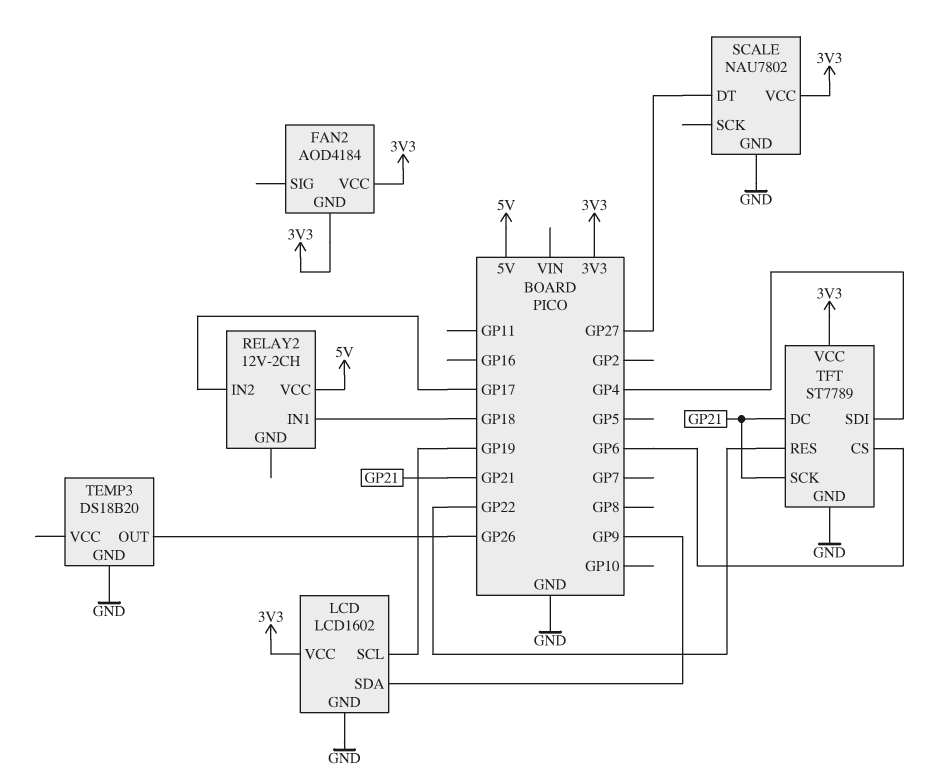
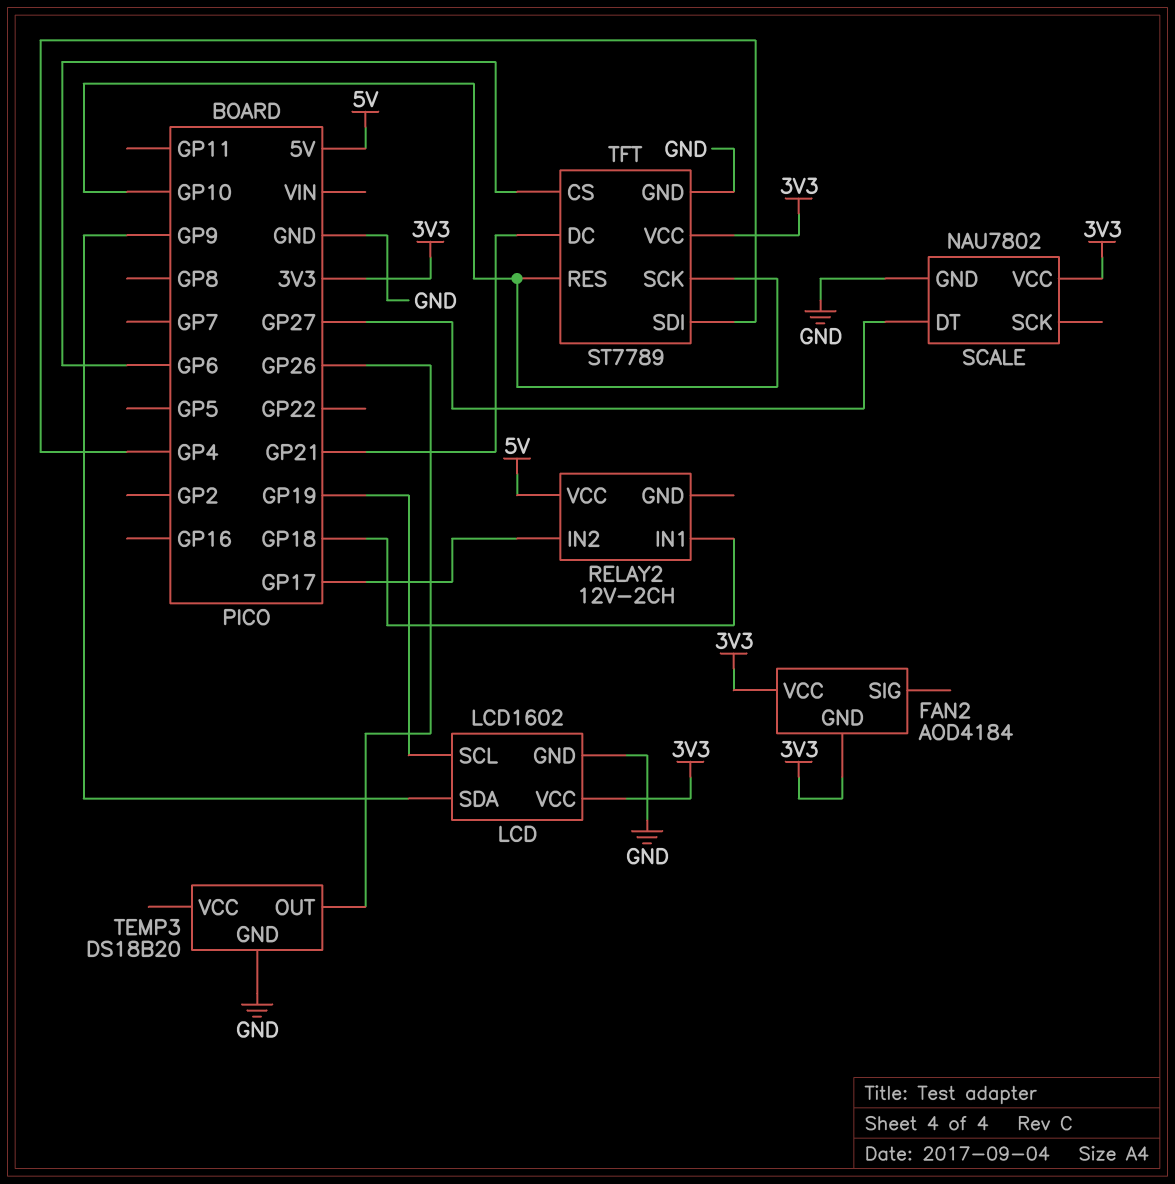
TFT pin RES: GP22 -> GP10
TFT pin SCK: GP21 -> GP10

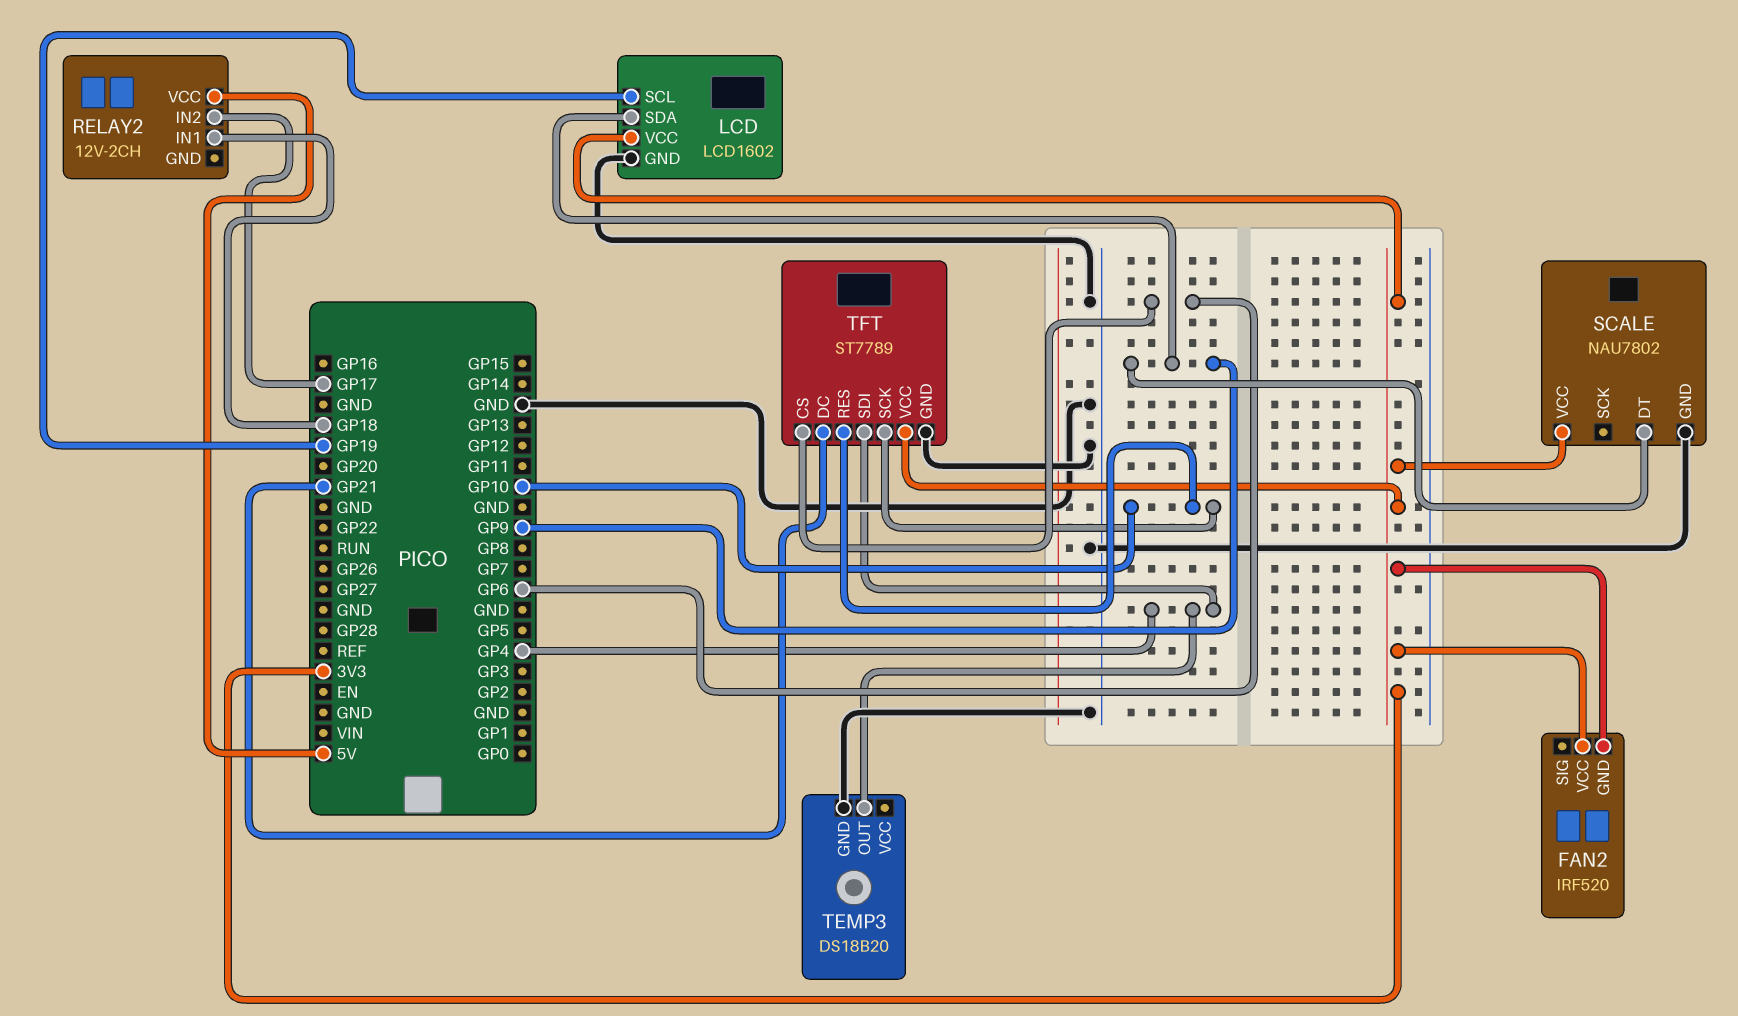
FAN2: AOD4184 -> IRF520
SCALE pin DT: GP27 -> GP9
TEMP3 pin OUT: GP26 -> GP4

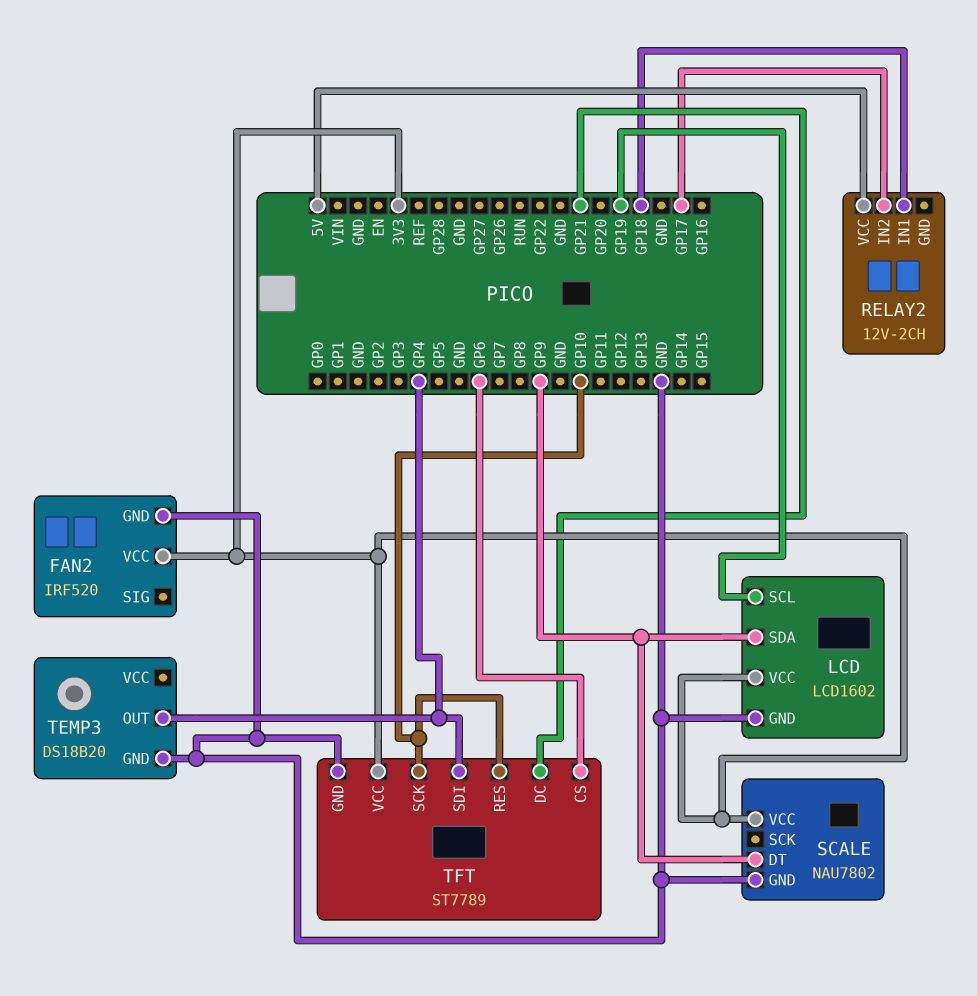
FAN2 pin GND: 3V3 -> GND

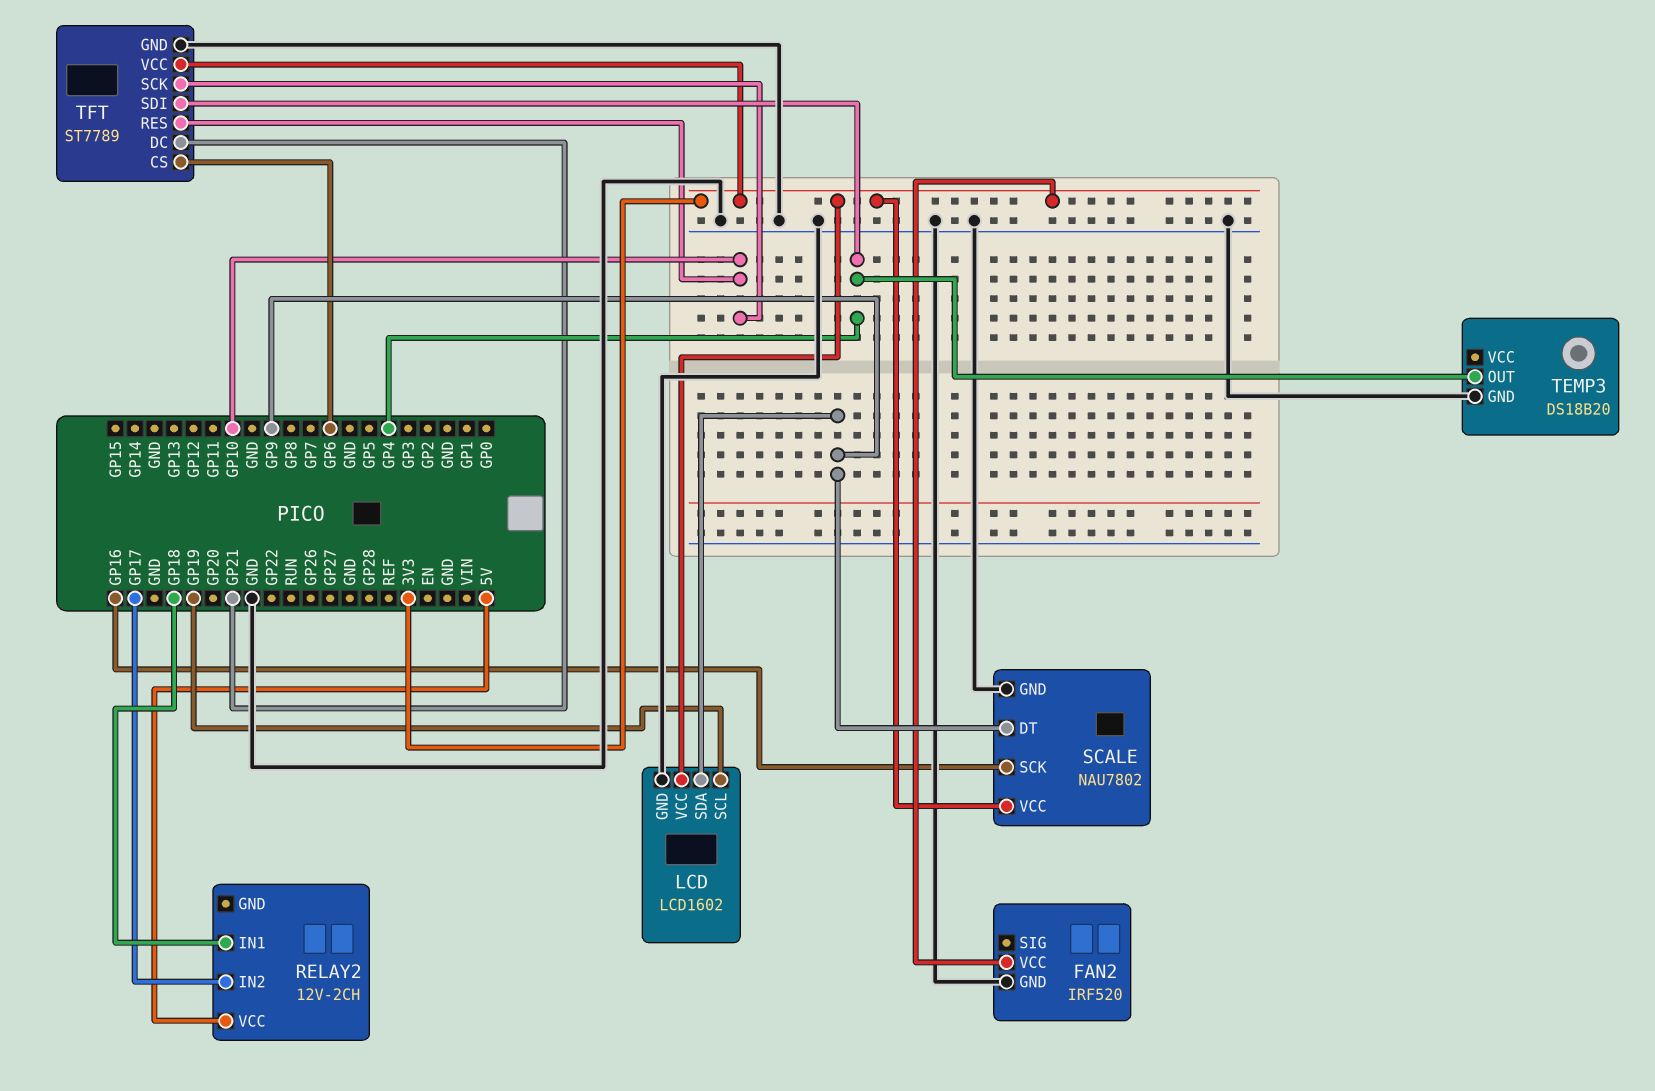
SCALE pin SCK: none -> GP16

